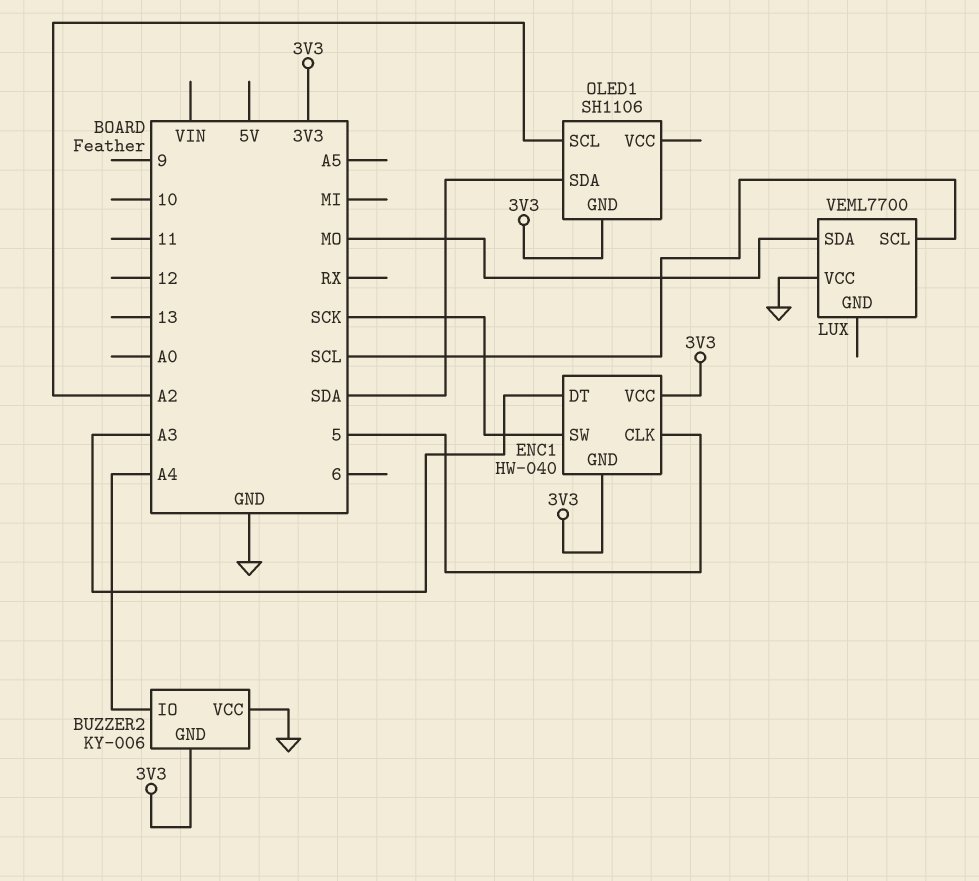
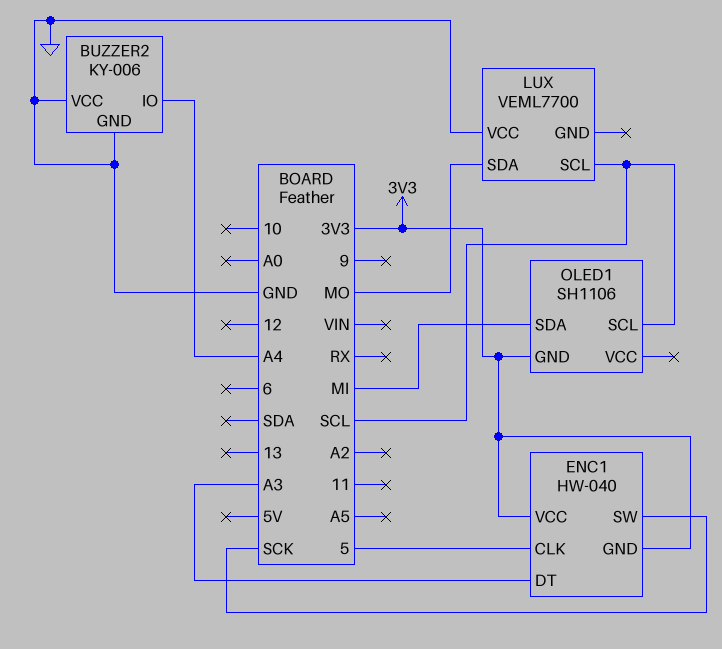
BUZZER2 pin GND: 3V3 -> GND
OLED1 pin SCL: A2 -> SCL
OLED1 pin SDA: SDA -> MI

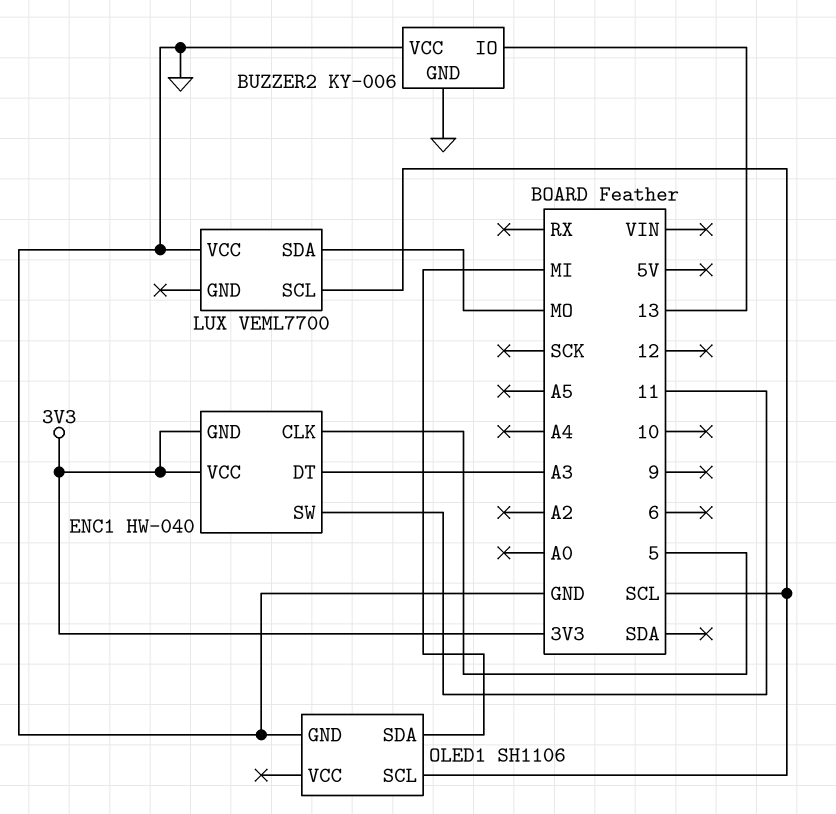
BUZZER2 pin IO: A4 -> 13
ENC1 pin SW: SCK -> 11
OLED1 pin GND: 3V3 -> GND

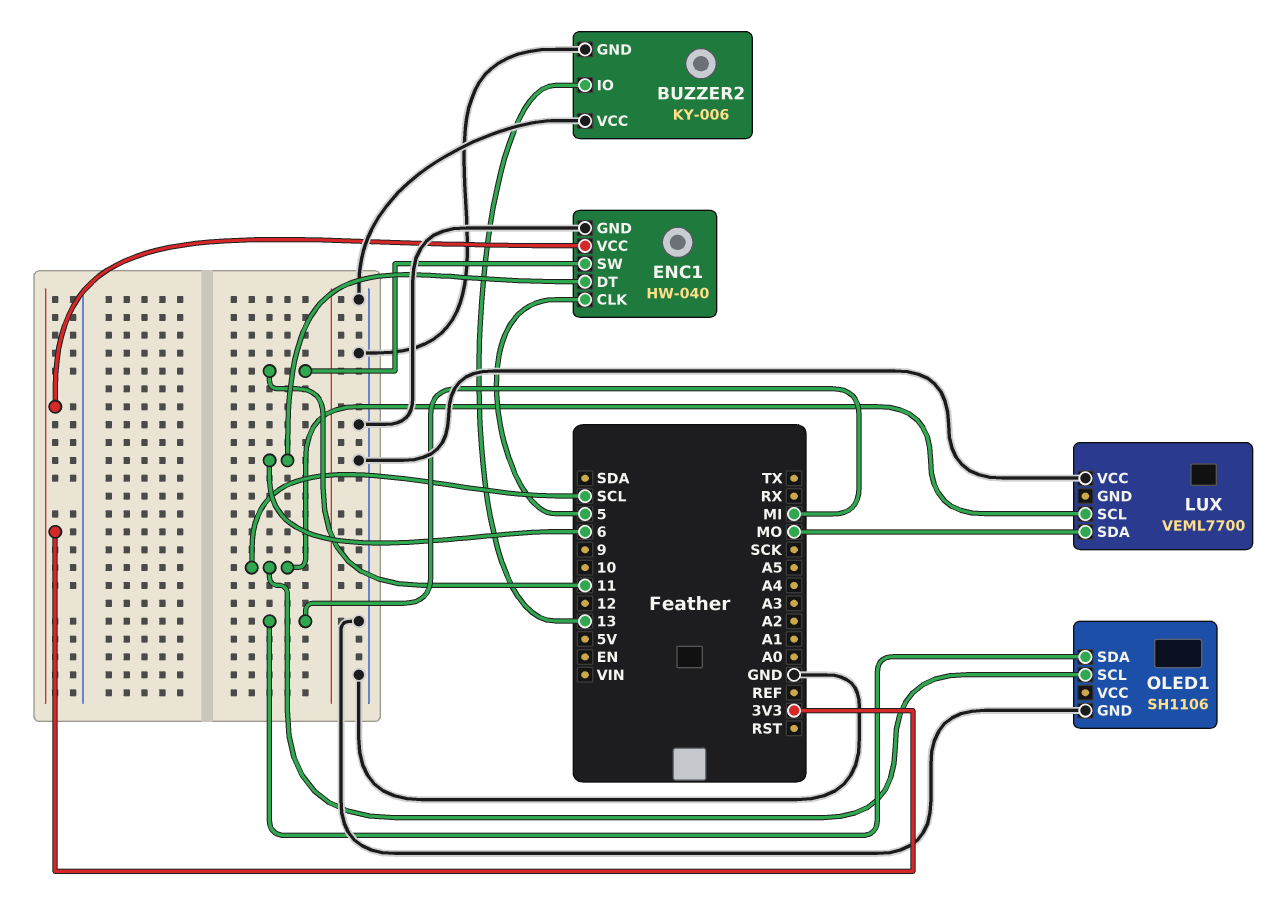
ENC1 pin DT: A3 -> 6
ENC1 pin GND: 3V3 -> GND

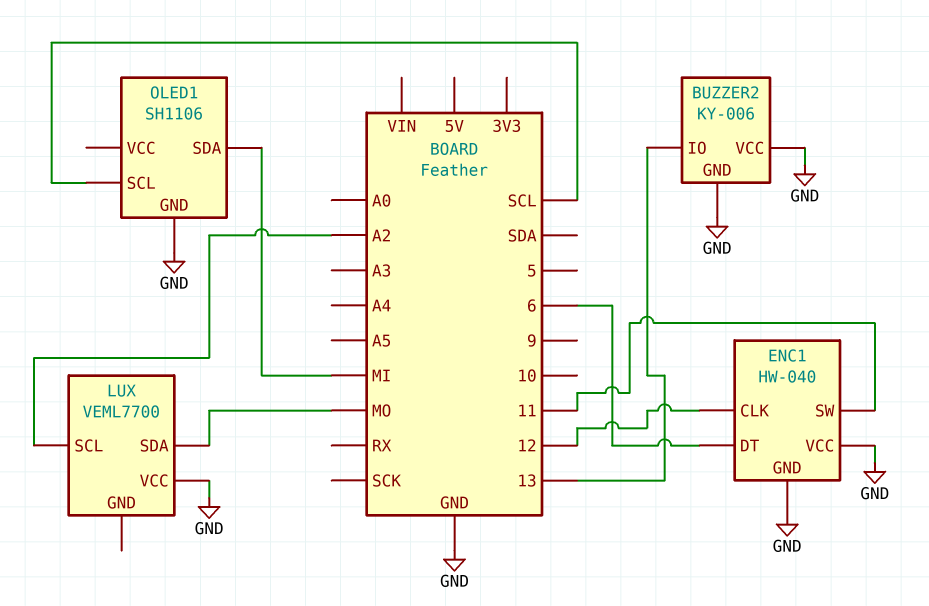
ENC1 pin CLK: 5 -> 12
ENC1 pin VCC: 3V3 -> GND
LUX pin SCL: SCL -> A2

